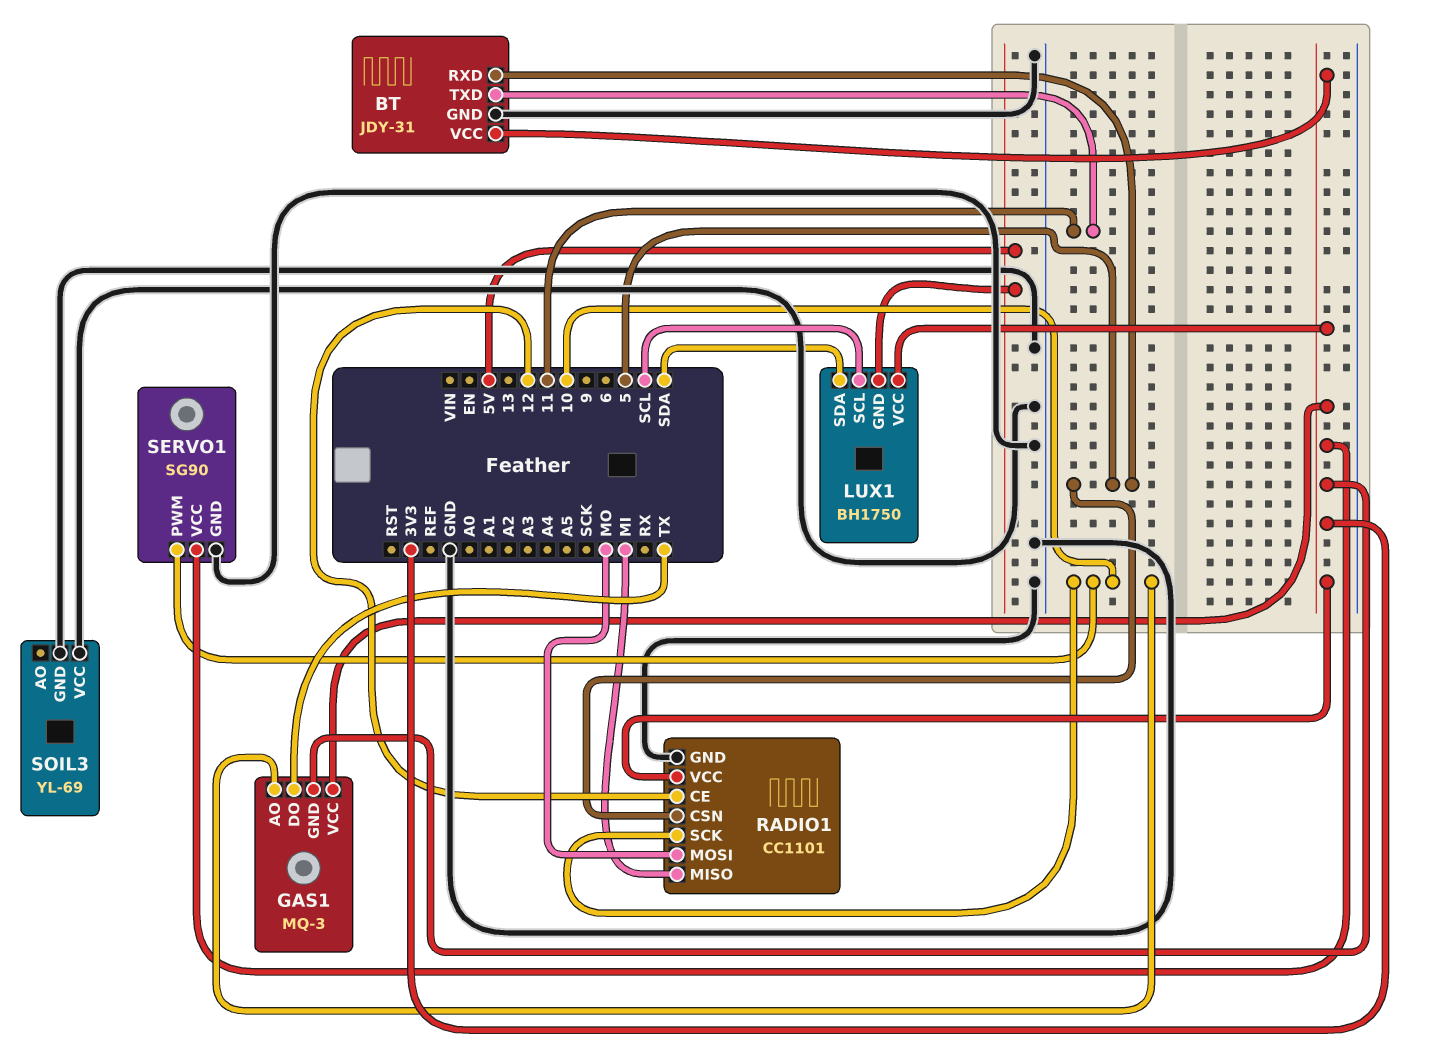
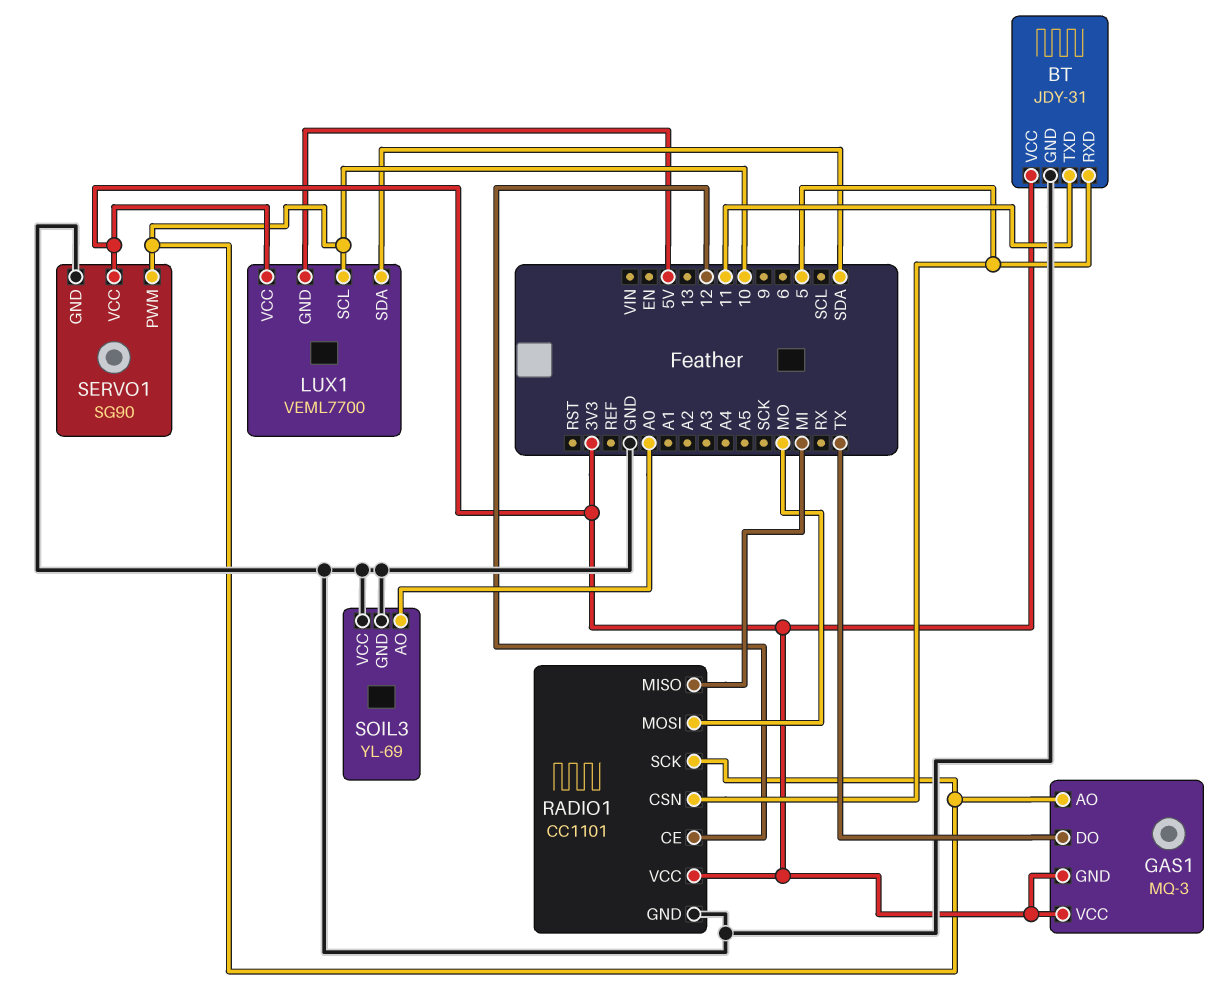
LUX1: BH1750 -> VEML7700
LUX1 pin SCL: SCL -> 10
SOIL3 pin AO: none -> A0

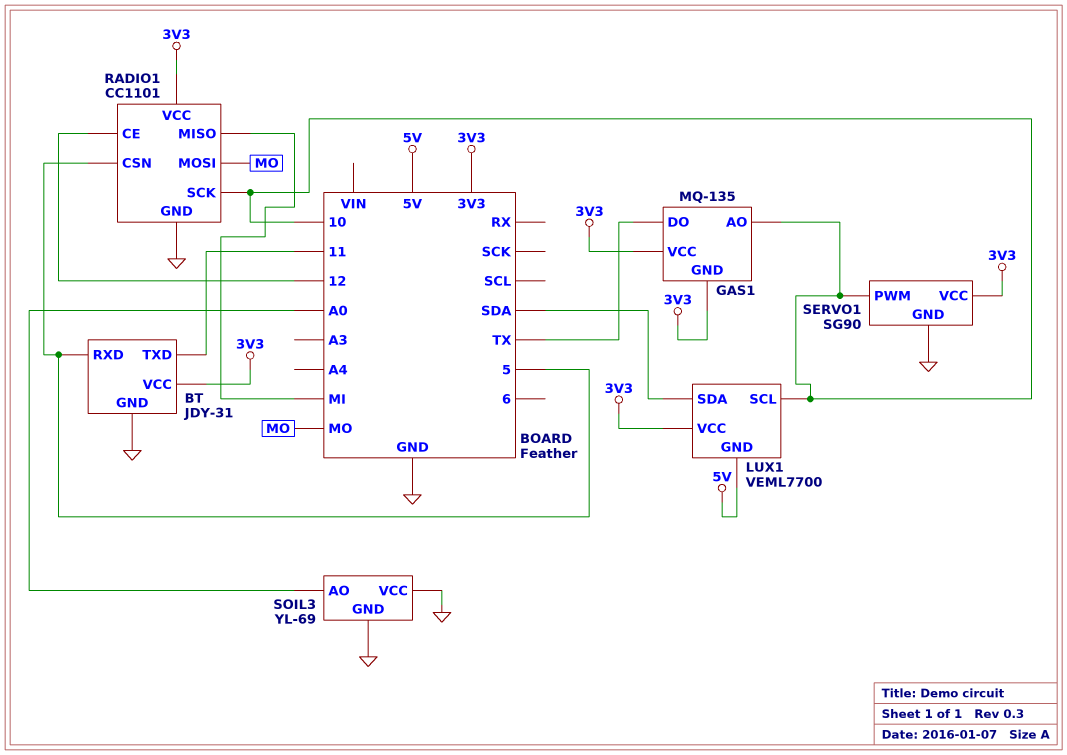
GAS1: MQ-3 -> MQ-135

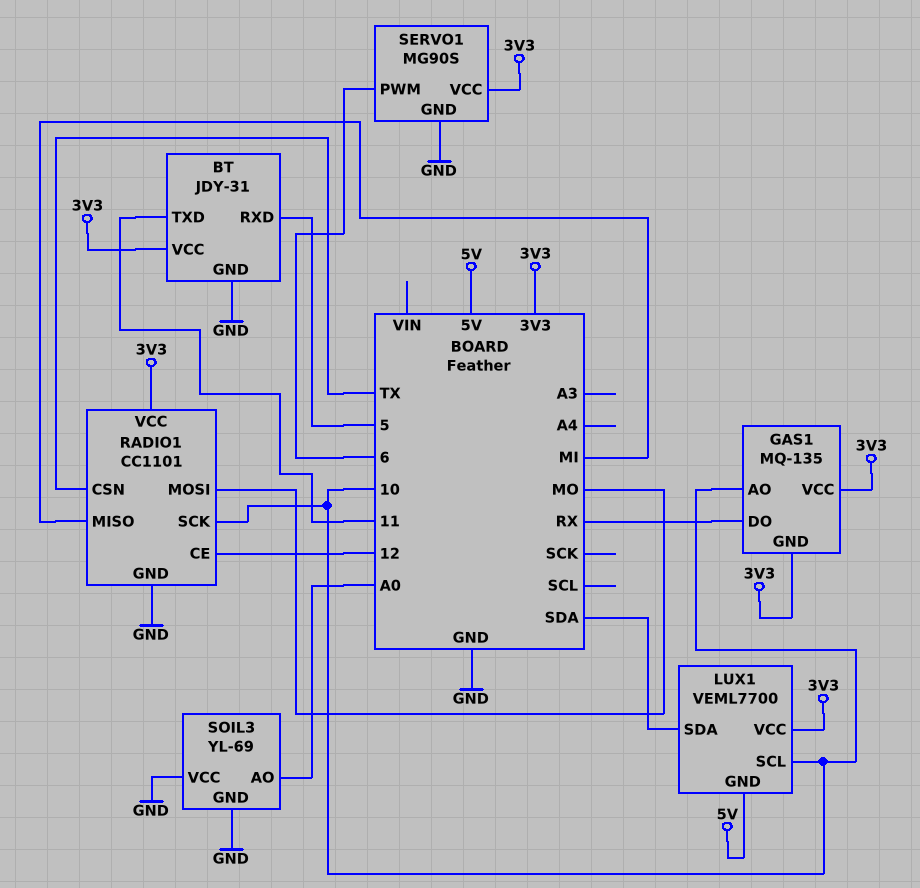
GAS1 pin DO: TX -> RX
RADIO1 pin CSN: 5 -> TX
SERVO1: SG90 -> MG90S
SERVO1 pin PWM: 10 -> 6

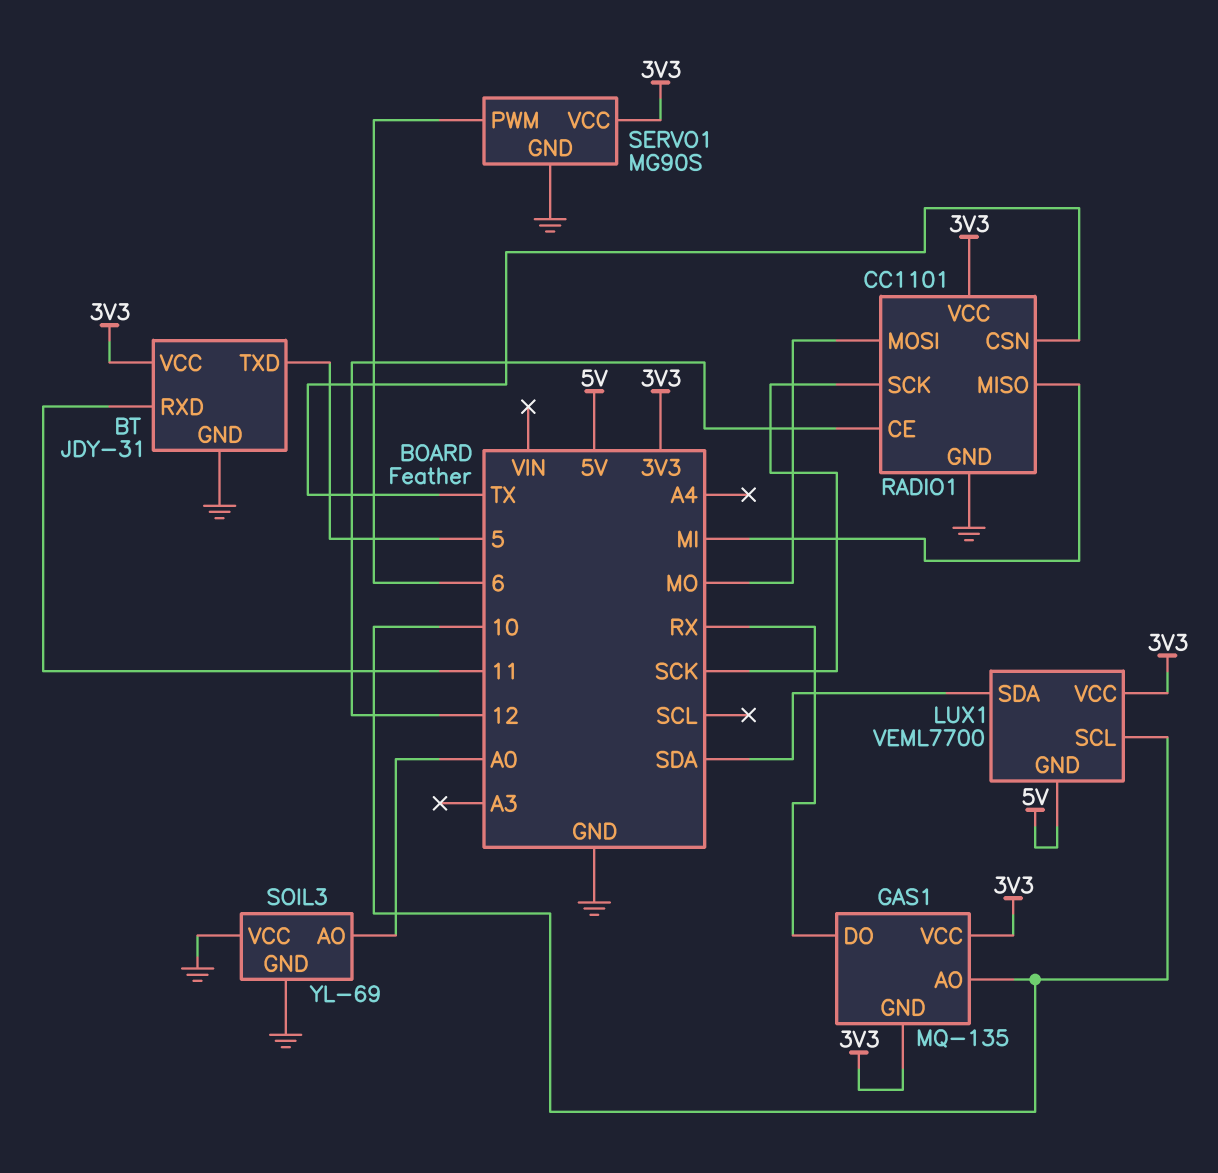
BT pin RXD: 5 -> 11
BT pin TXD: 11 -> 5
RADIO1 pin SCK: 10 -> SCK

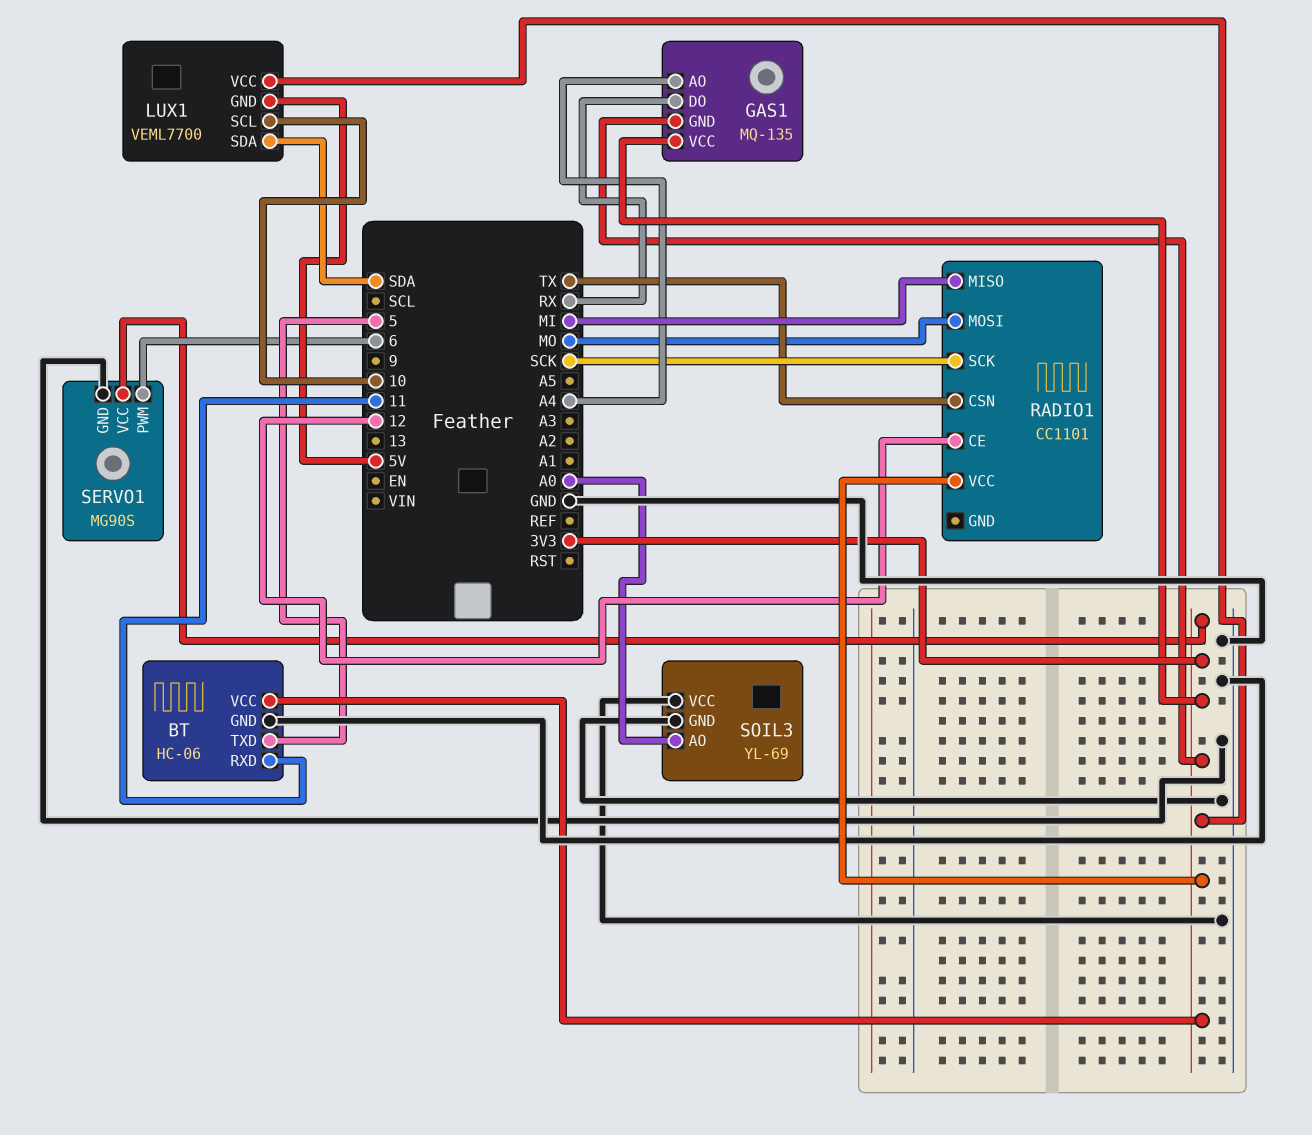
BT: JDY-31 -> HC-06
GAS1 pin AO: 10 -> A4
RADIO1 pin GND: GND -> none

